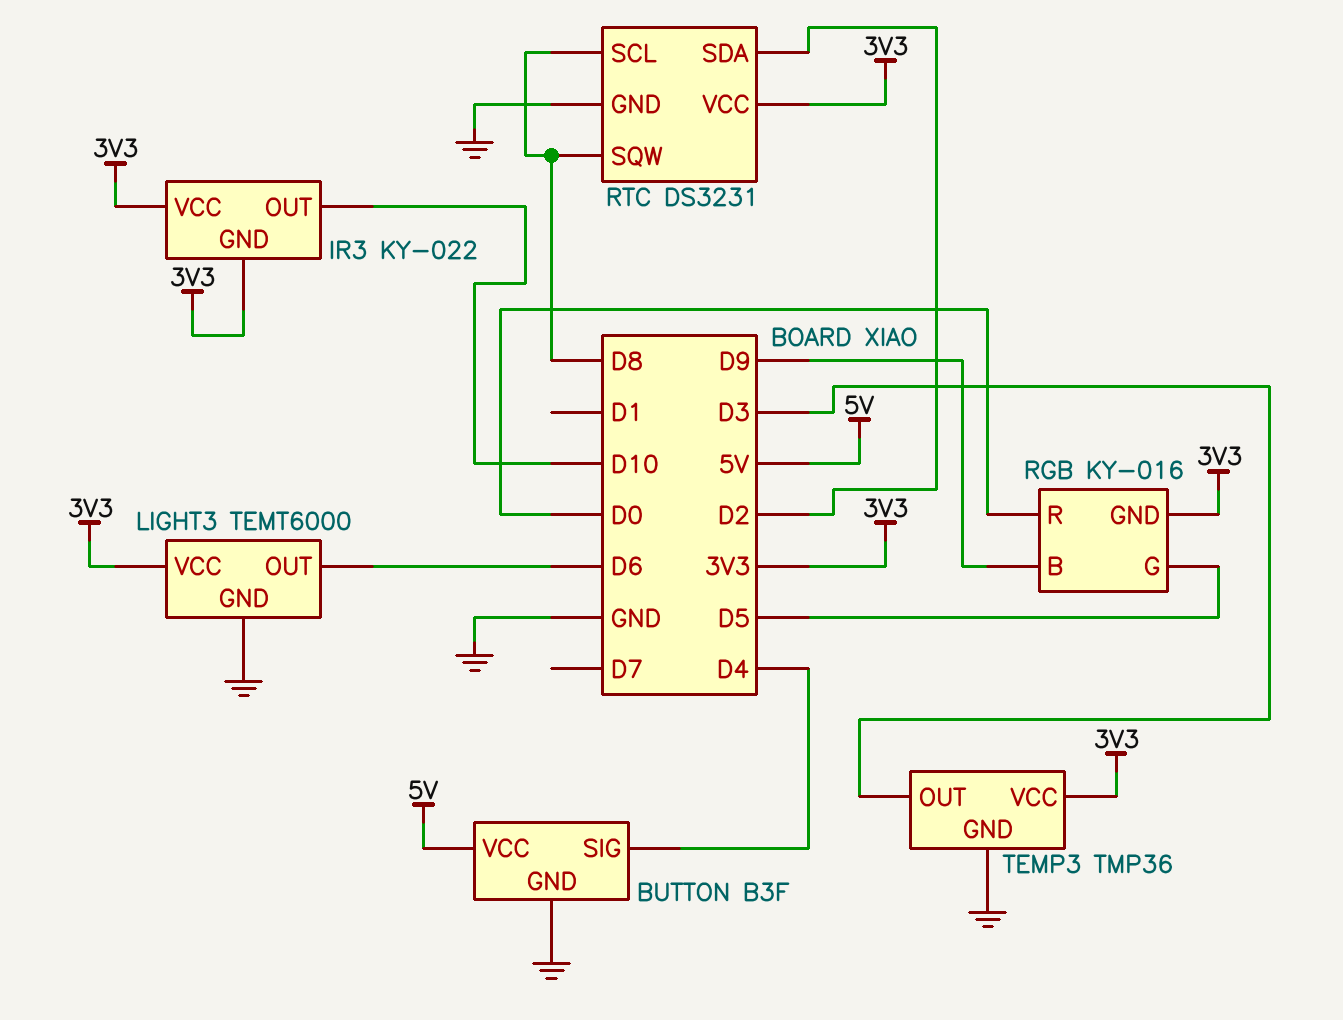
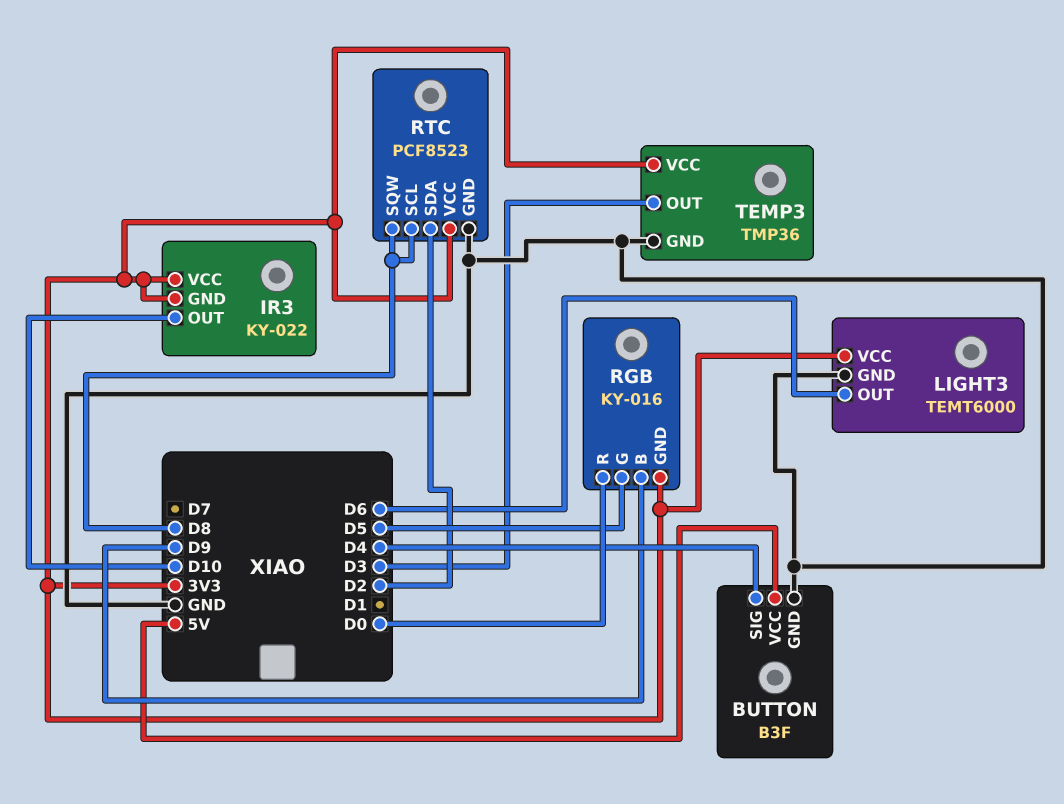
RTC: DS3231 -> PCF8523

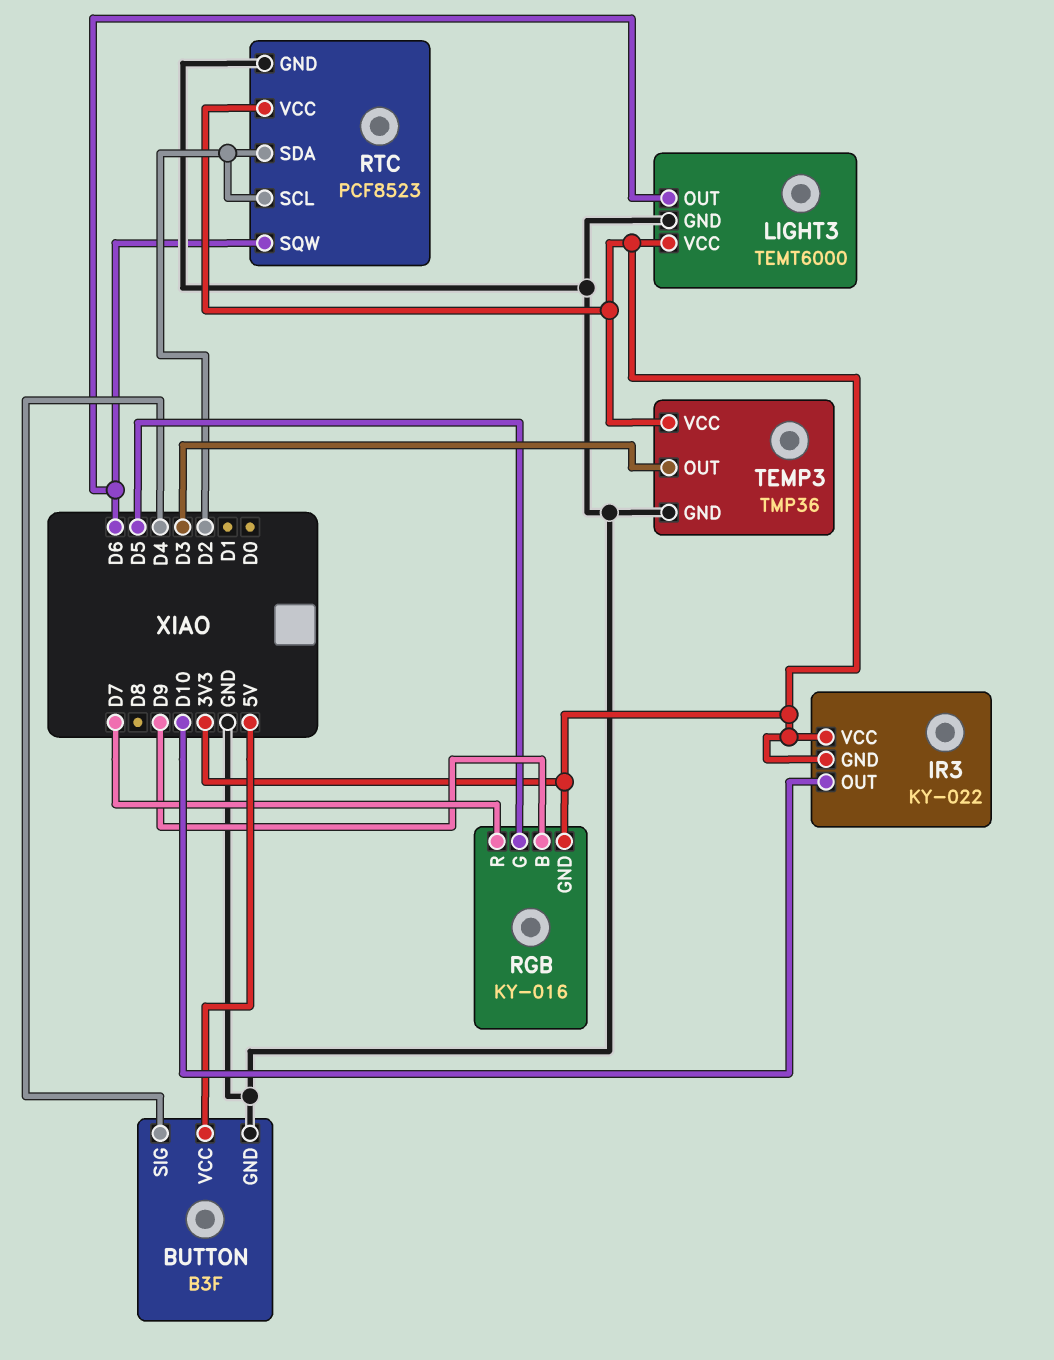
RGB pin R: D0 -> D7
RTC pin SCL: D8 -> D2
RTC pin SQW: D8 -> D6

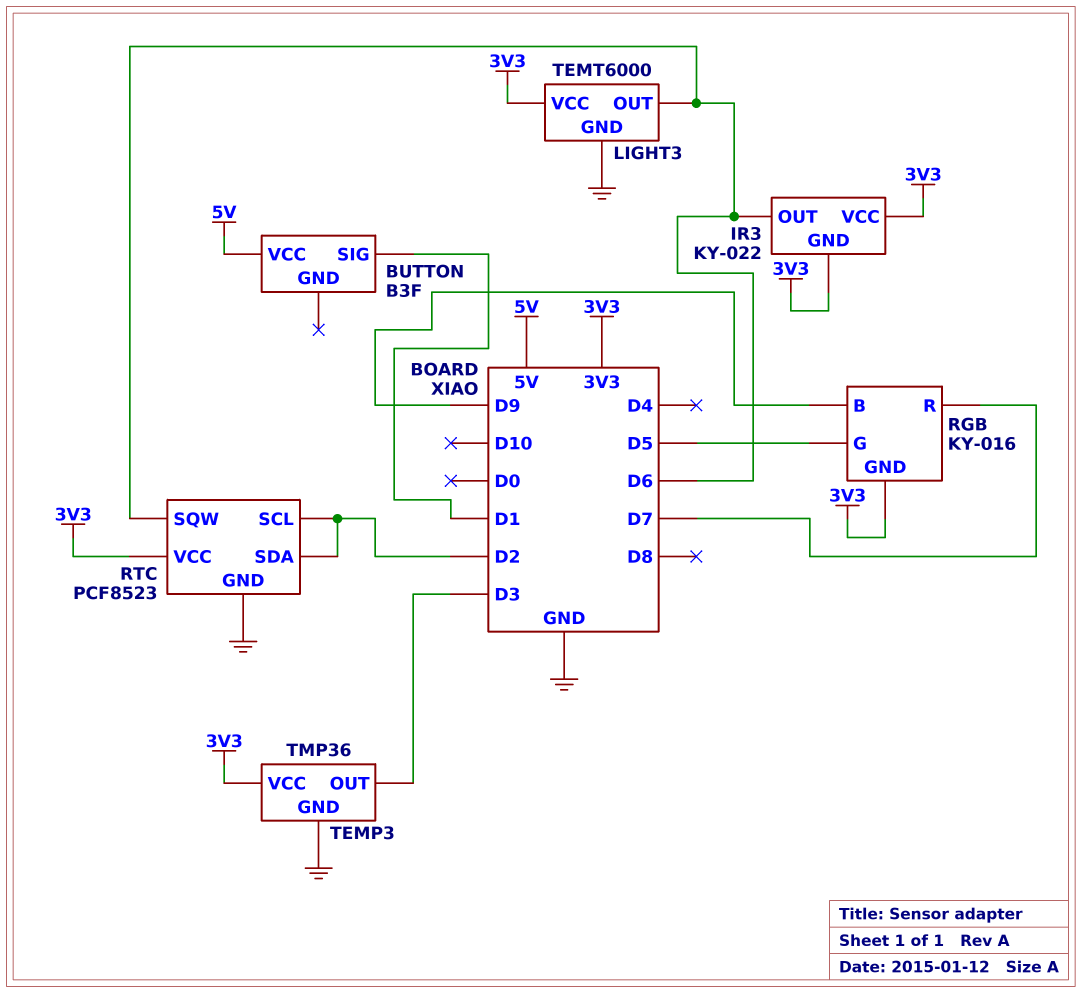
BUTTON pin GND: GND -> none
BUTTON pin SIG: D4 -> D1
IR3 pin OUT: D10 -> D6

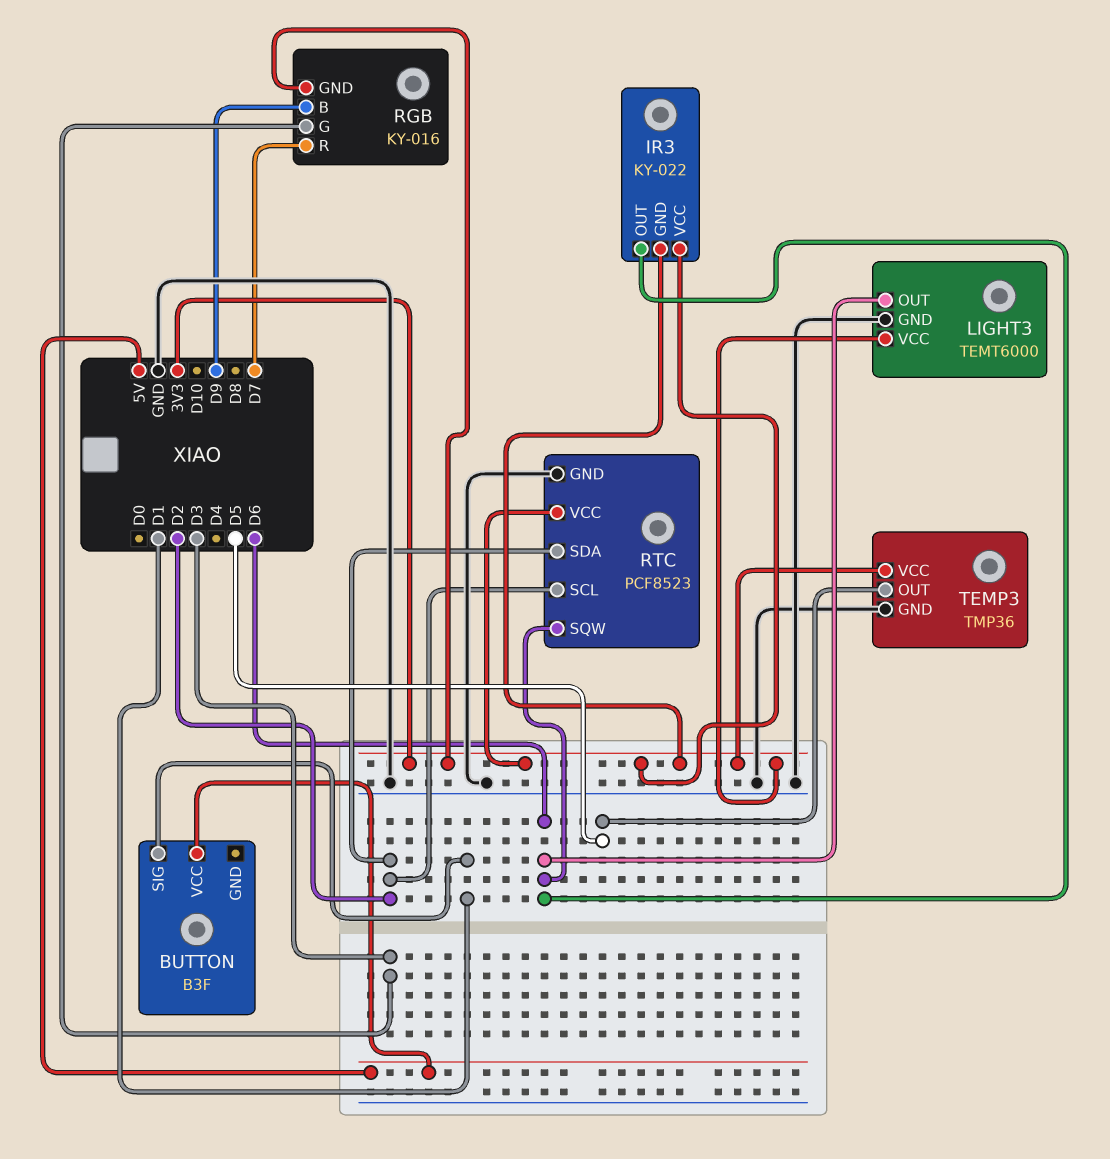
RGB pin G: D5 -> D3
TEMP3 pin OUT: D3 -> D5

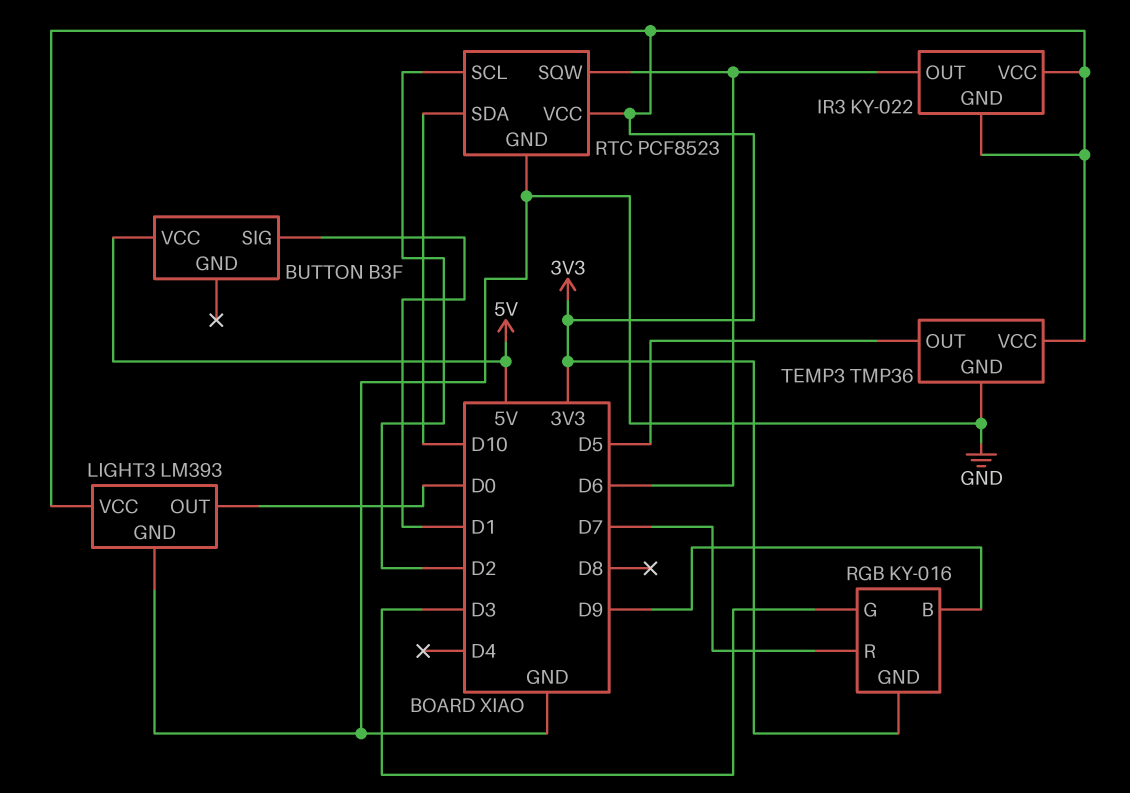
LIGHT3: TEMT6000 -> LM393
LIGHT3 pin OUT: D6 -> D0
RTC pin SDA: D2 -> D10

